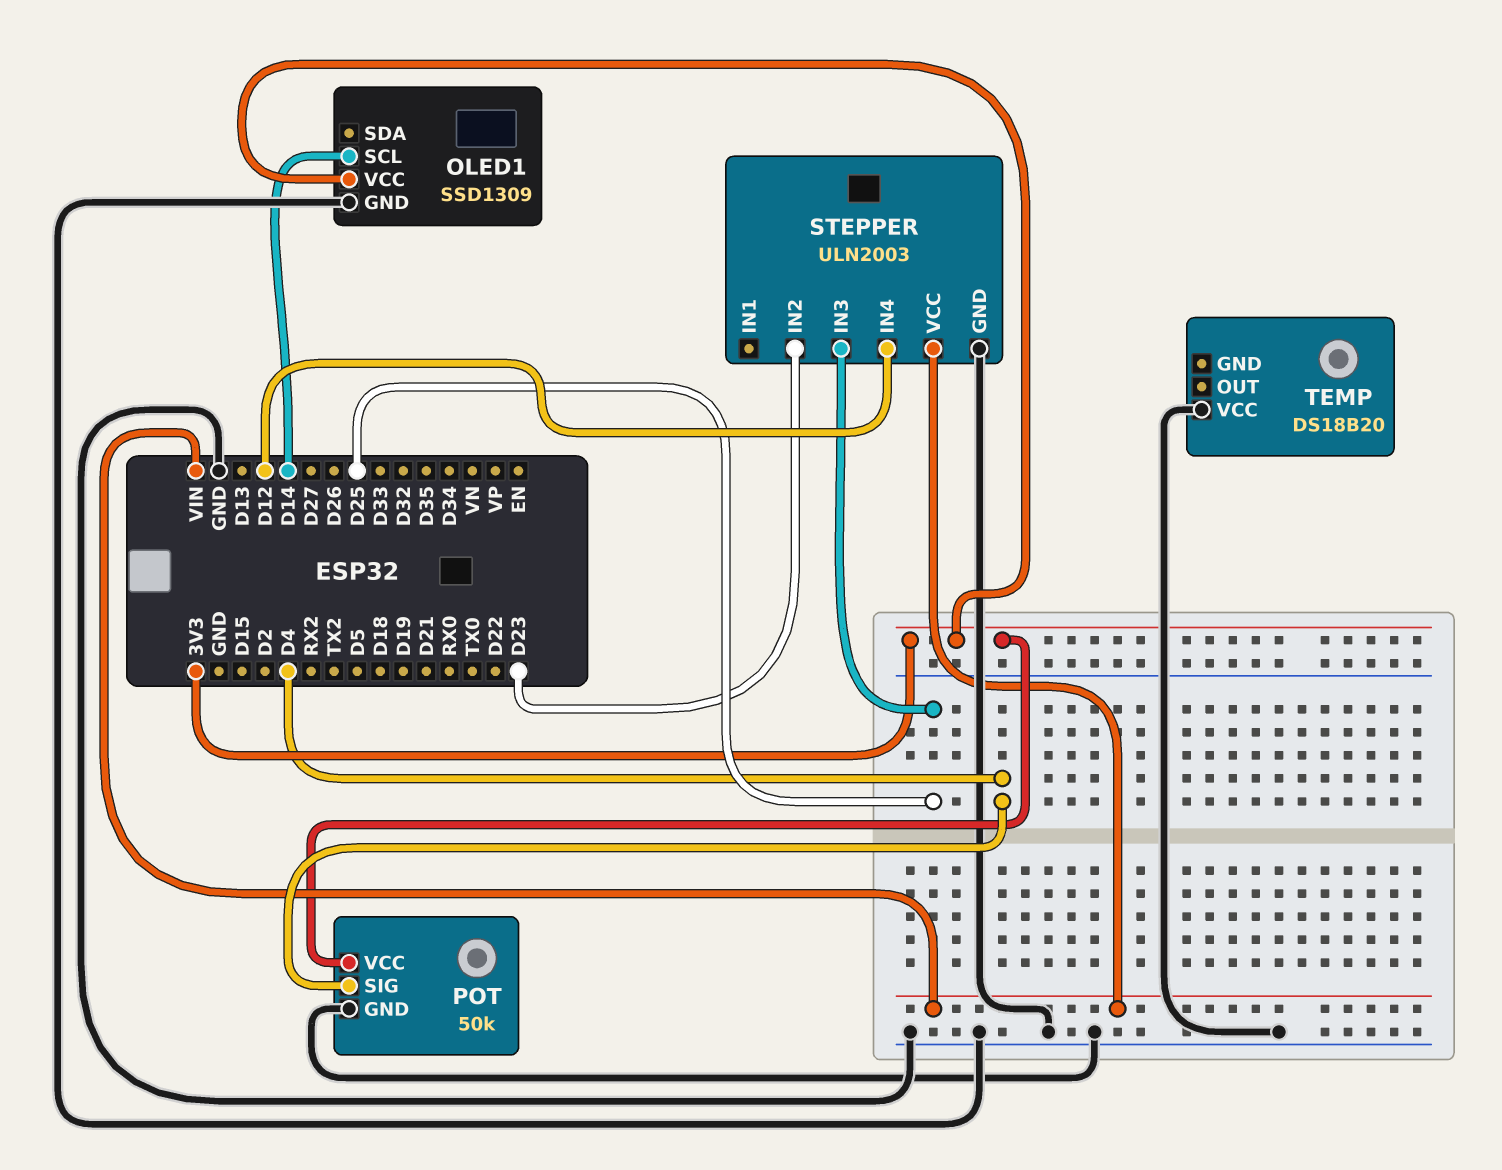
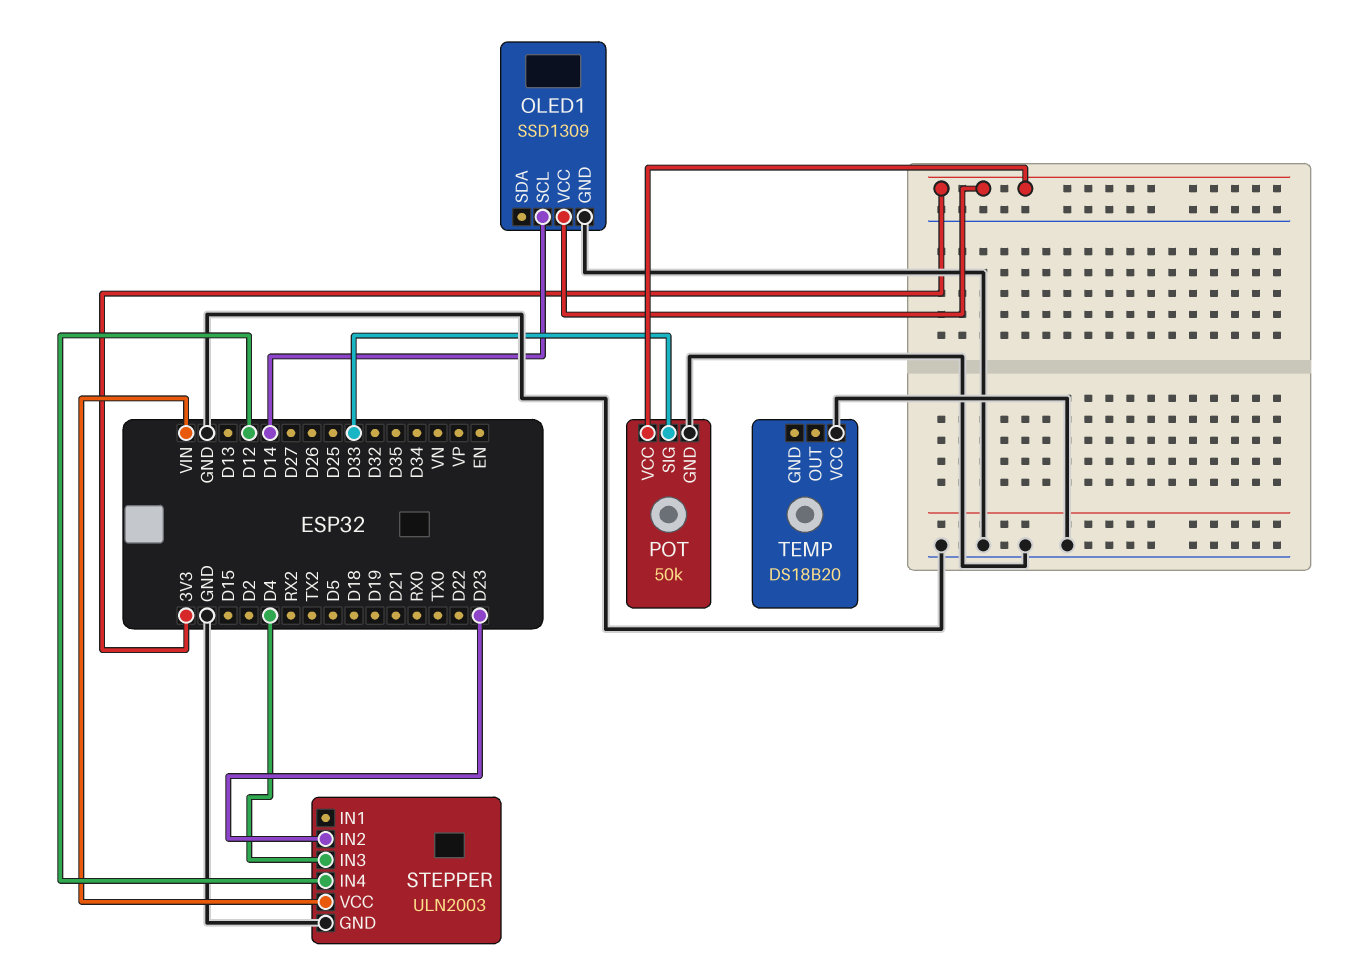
POT pin SIG: D4 -> D33
STEPPER pin IN3: D25 -> D4

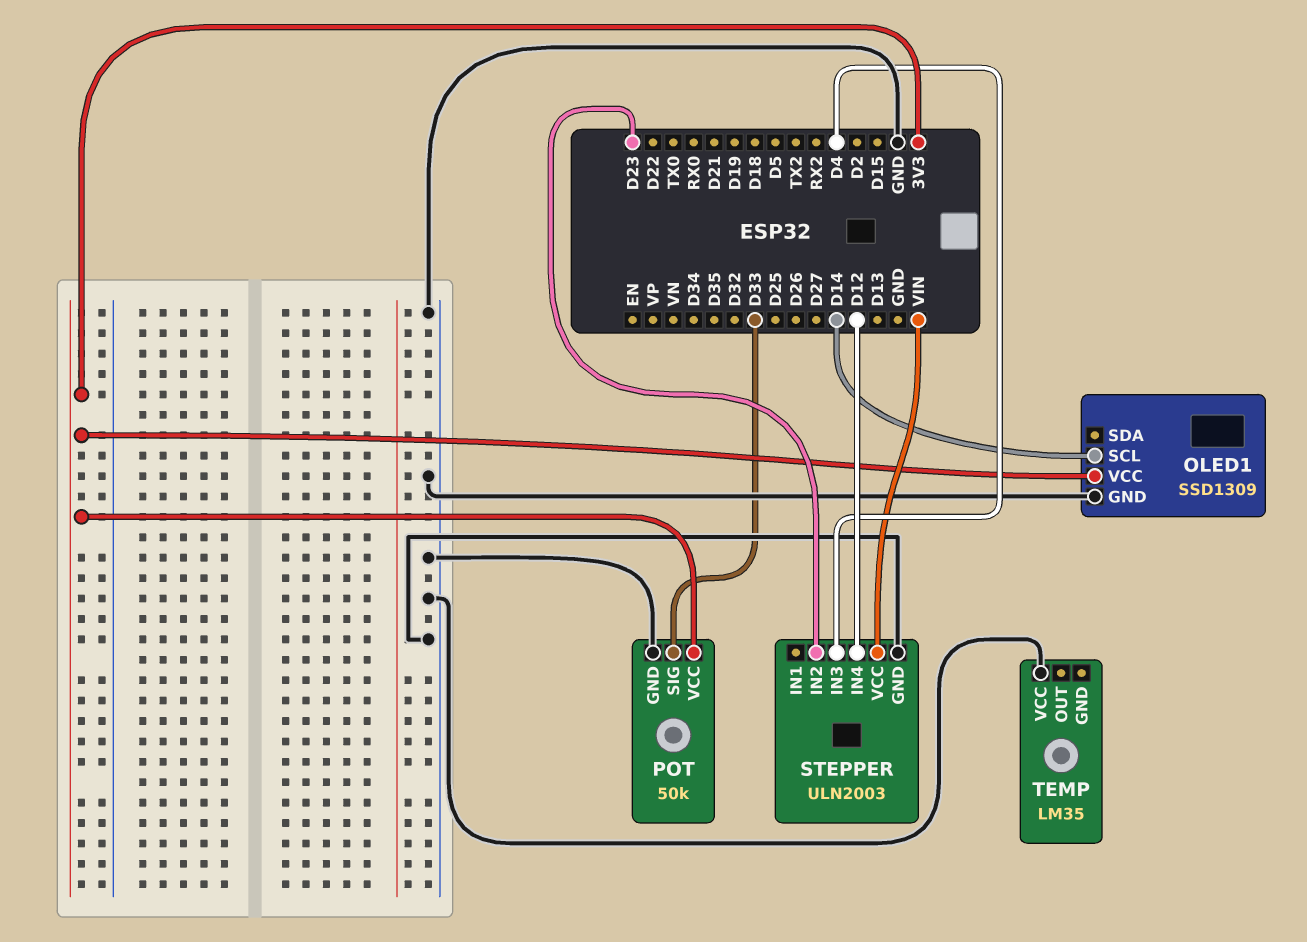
TEMP: DS18B20 -> LM35

